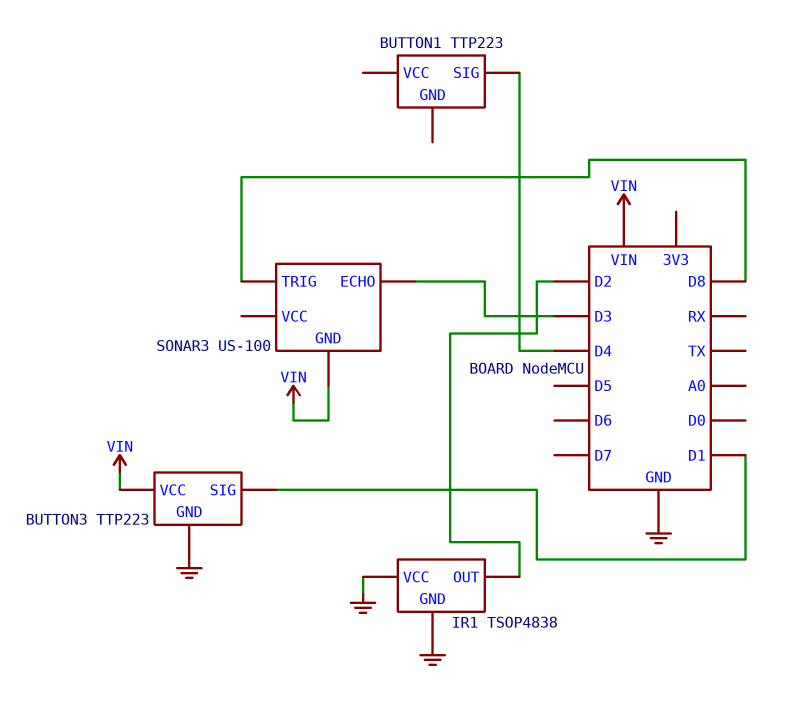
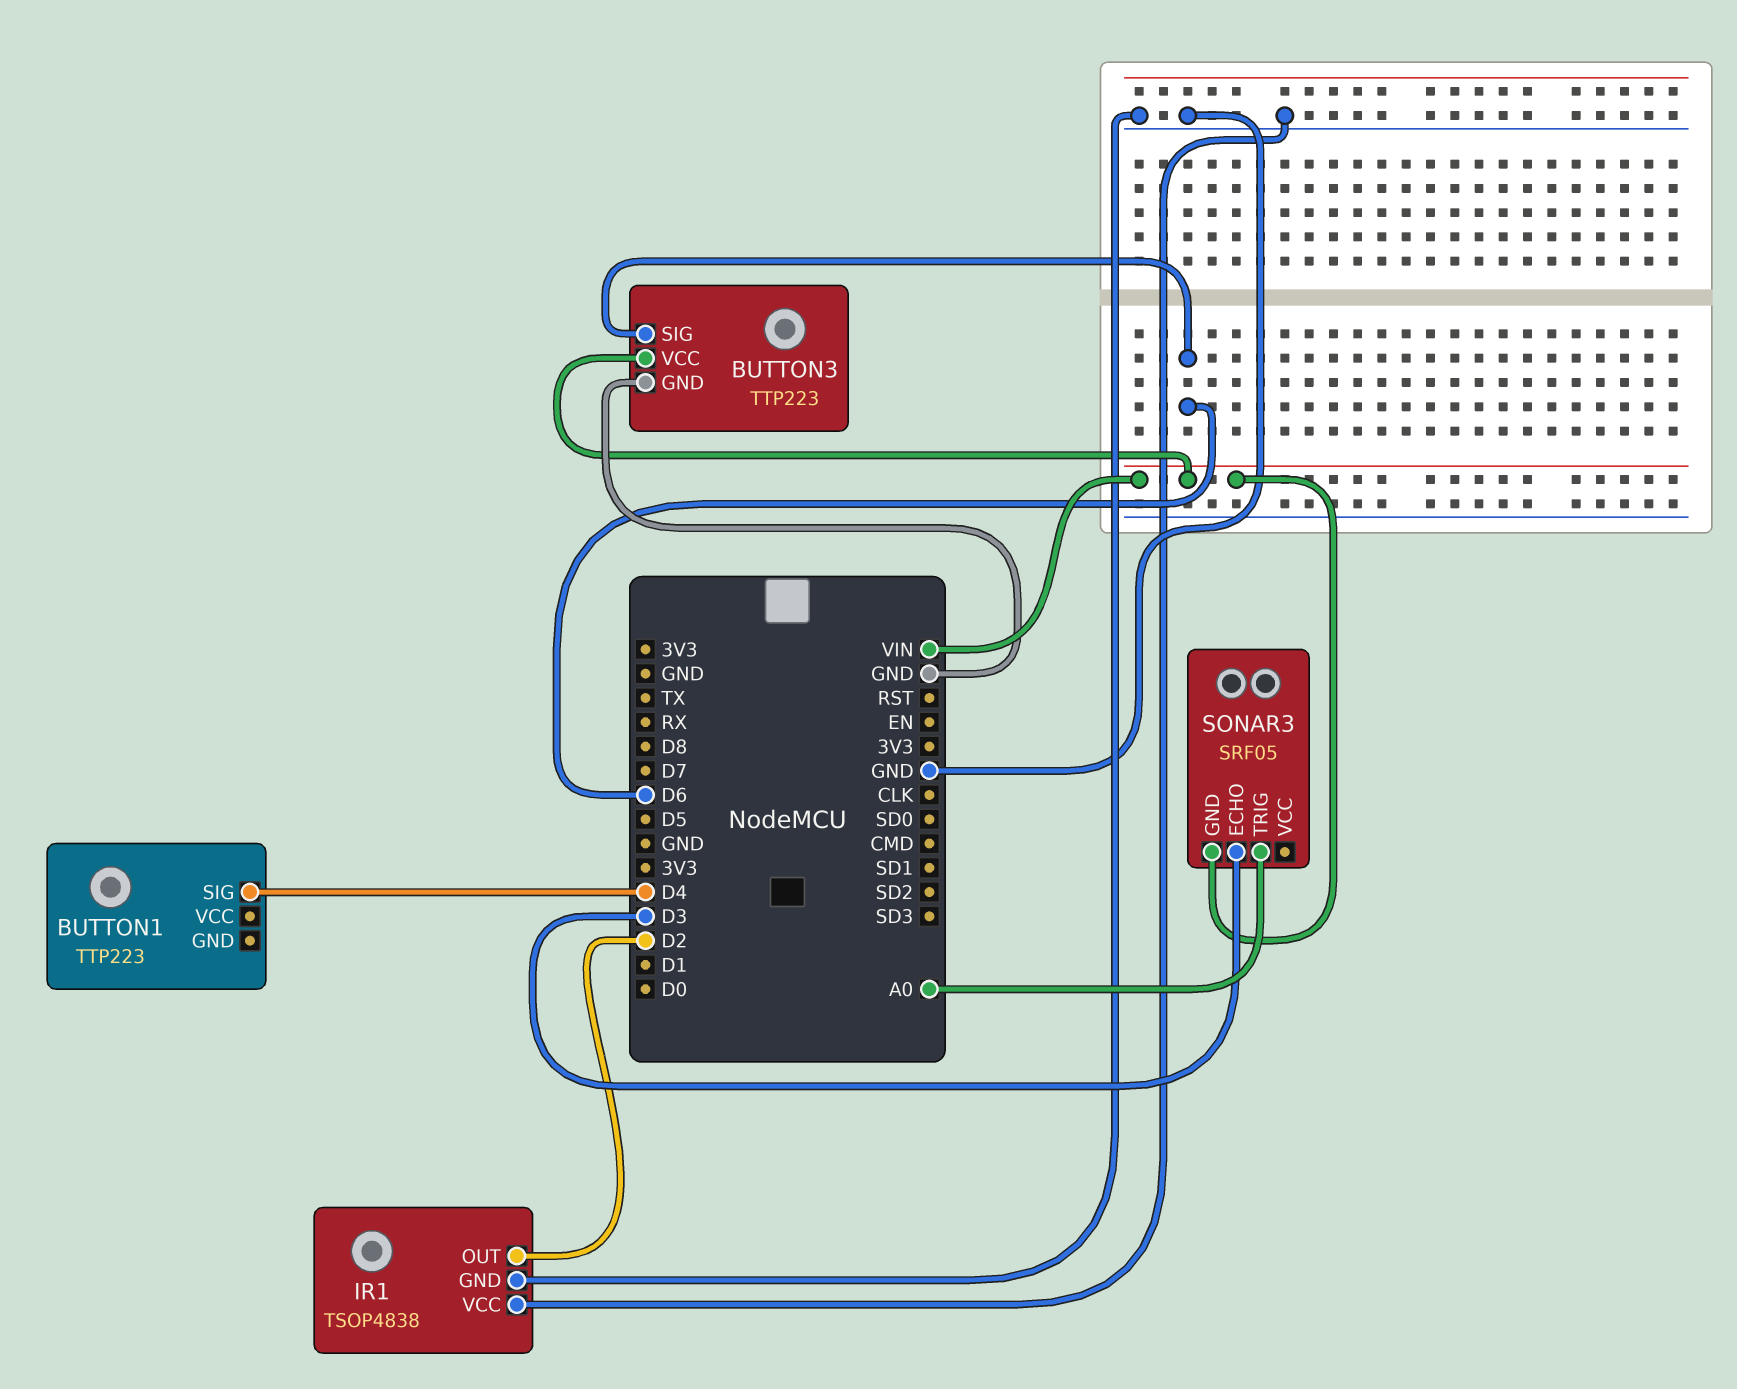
BUTTON3 pin SIG: D1 -> D6
SONAR3: US-100 -> SRF05
SONAR3 pin TRIG: D8 -> A0

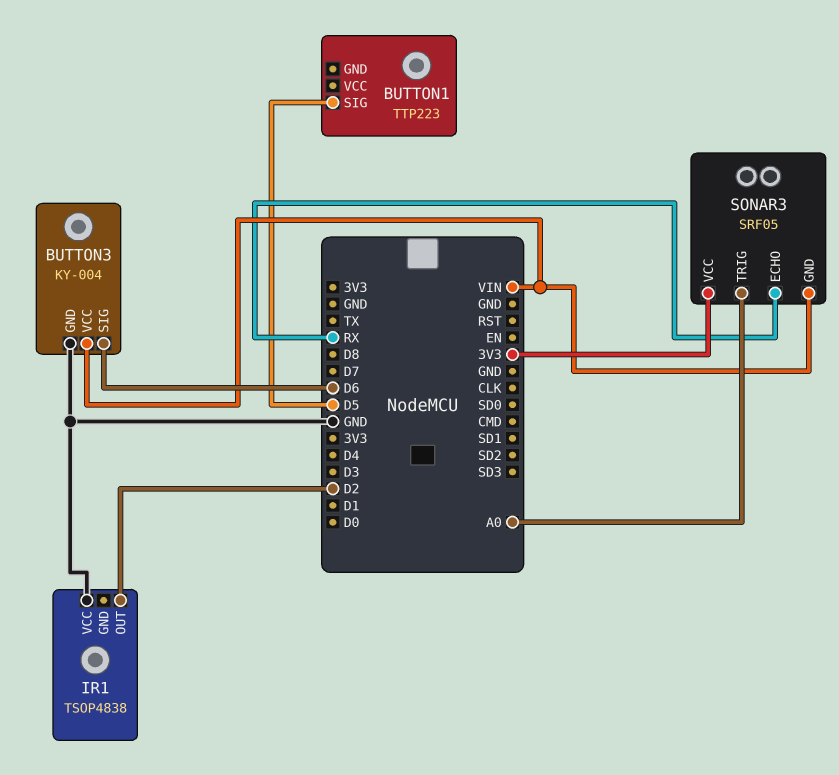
BUTTON1 pin SIG: D4 -> D5
BUTTON3: TTP223 -> KY-004
IR1 pin GND: GND -> none
SONAR3 pin ECHO: D3 -> RX
SONAR3 pin VCC: none -> 3V3

